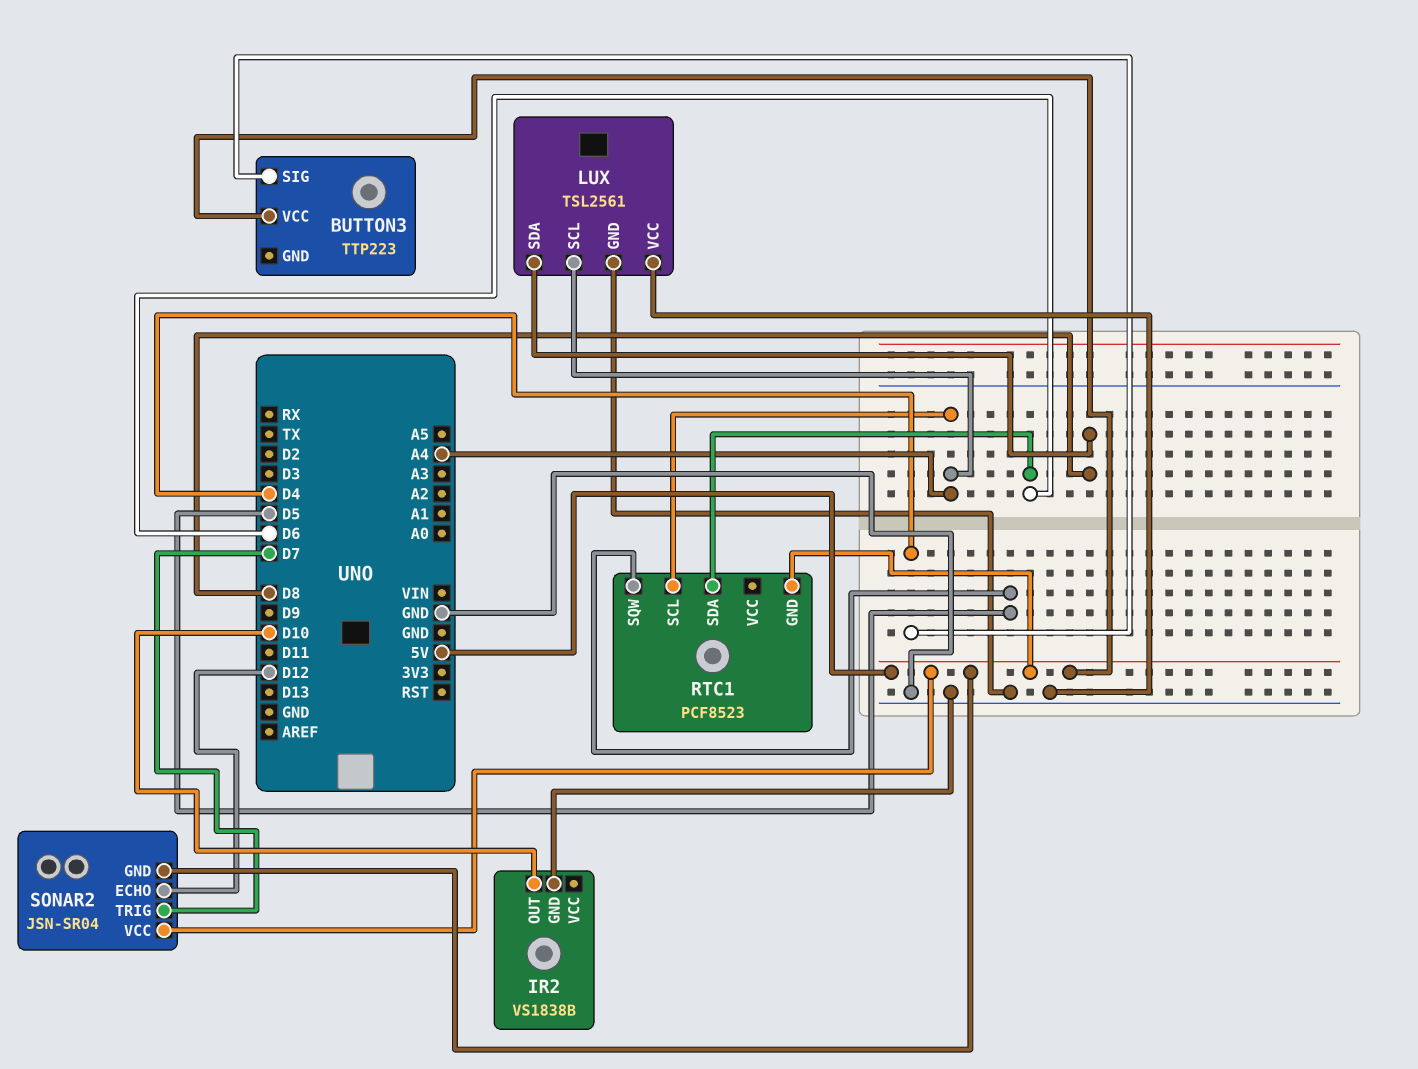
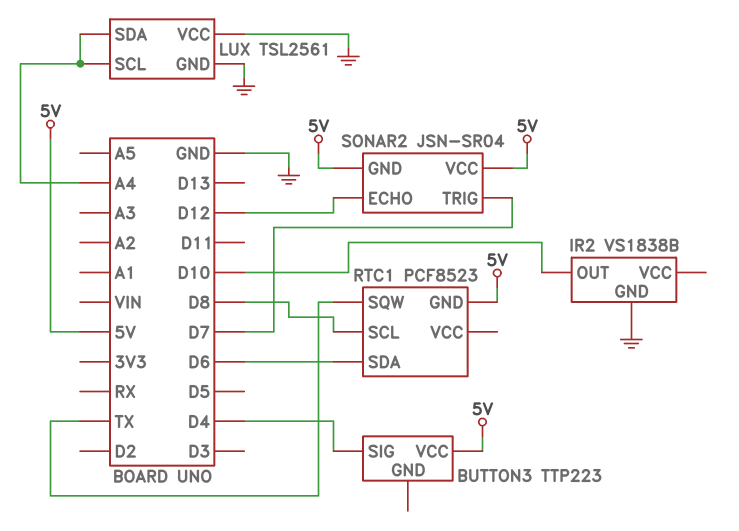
LUX pin SDA: D8 -> A4
RTC1 pin SCL: A4 -> D8
RTC1 pin SQW: D5 -> TX

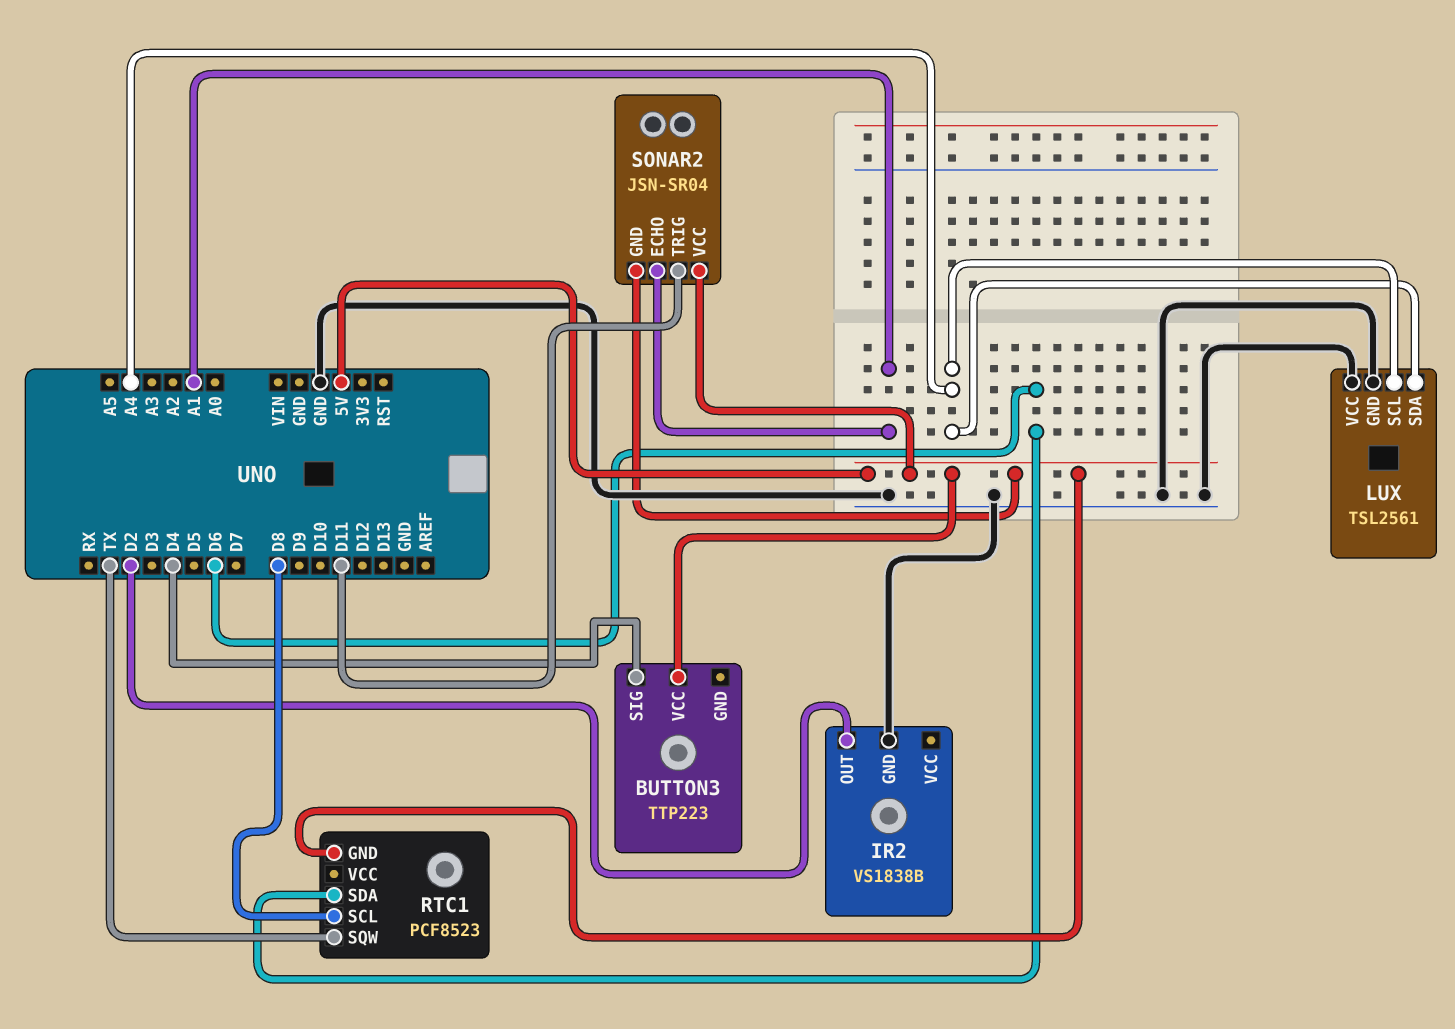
IR2 pin OUT: D10 -> D2
SONAR2 pin ECHO: D12 -> A1
SONAR2 pin TRIG: D7 -> D11

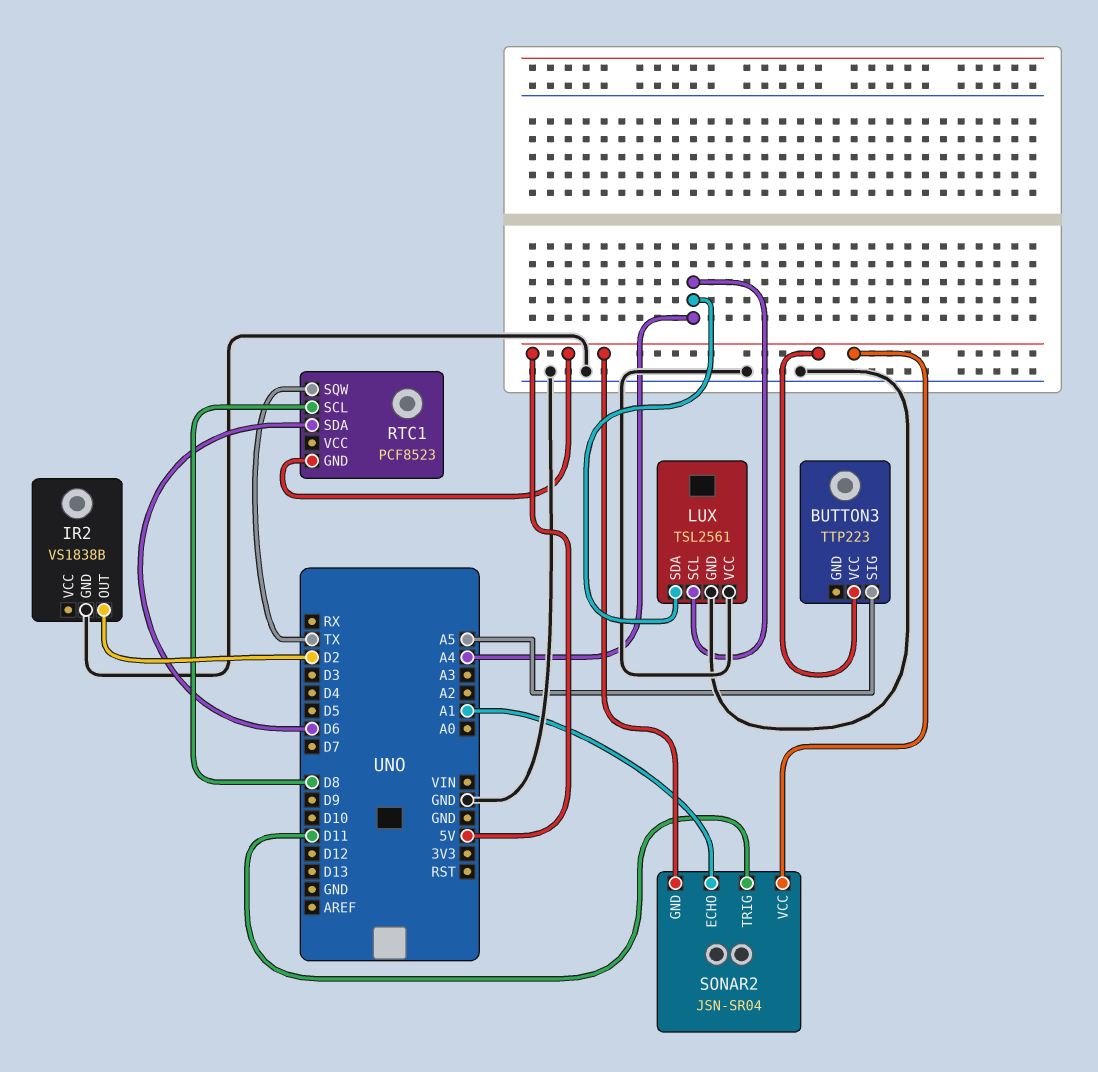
BUTTON3 pin SIG: D4 -> A5

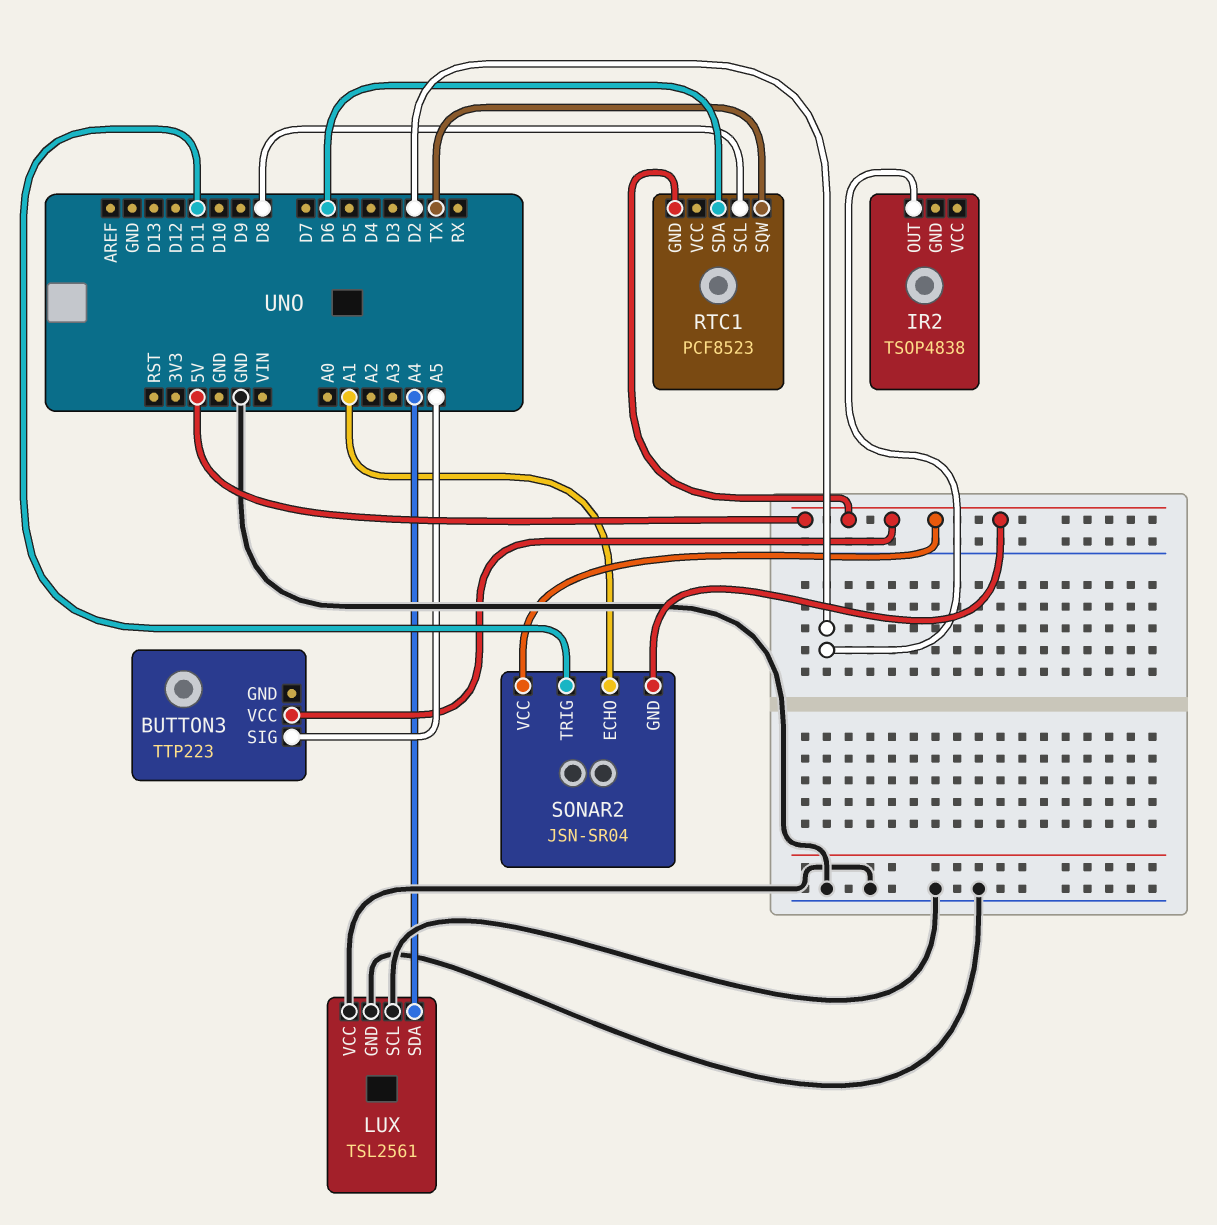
IR2: VS1838B -> TSOP4838
IR2 pin GND: GND -> none
LUX pin SCL: A4 -> GND

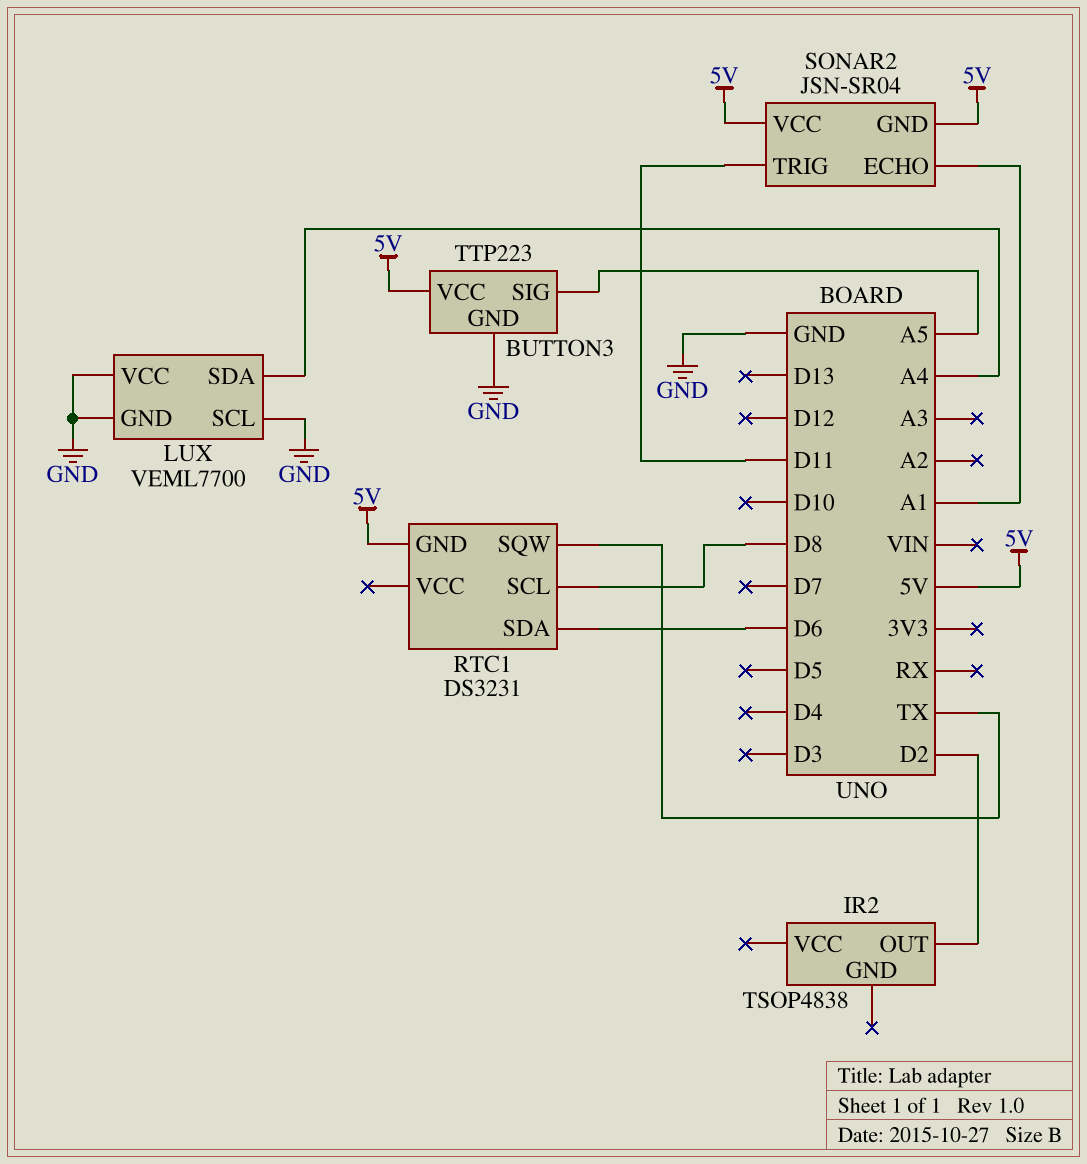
BUTTON3 pin GND: none -> GND
LUX: TSL2561 -> VEML7700
RTC1: PCF8523 -> DS3231

